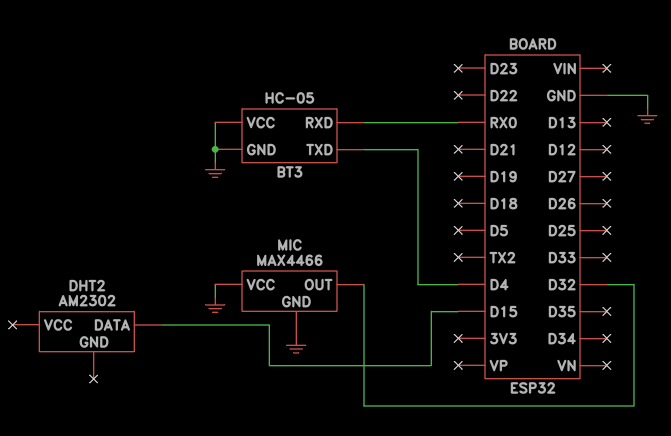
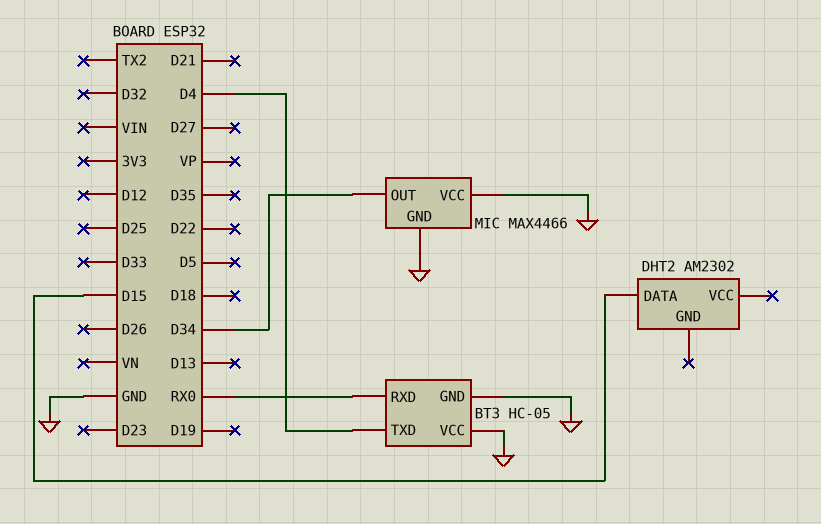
MIC pin OUT: D32 -> D34

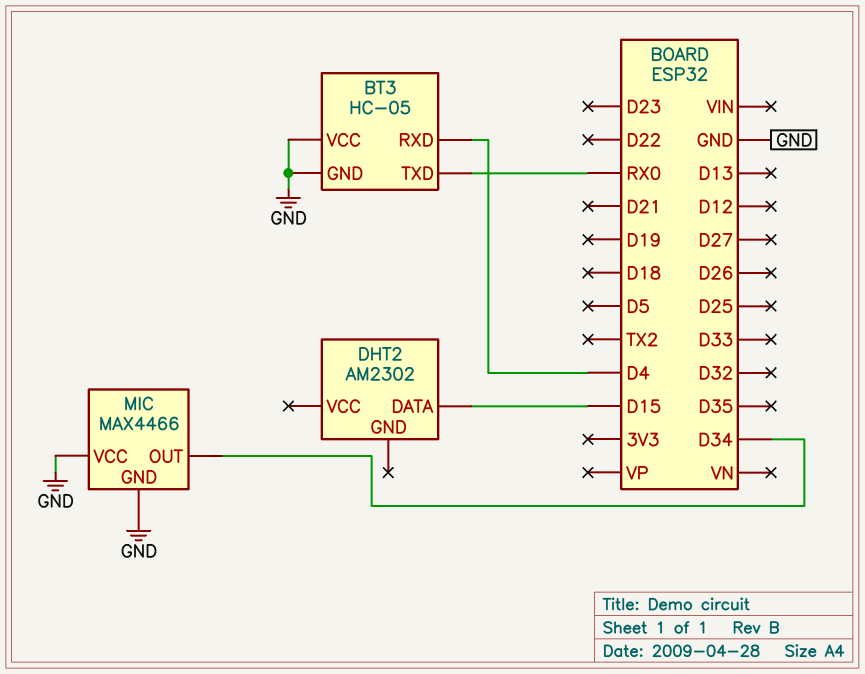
BT3 pin RXD: RX0 -> D4
BT3 pin TXD: D4 -> RX0

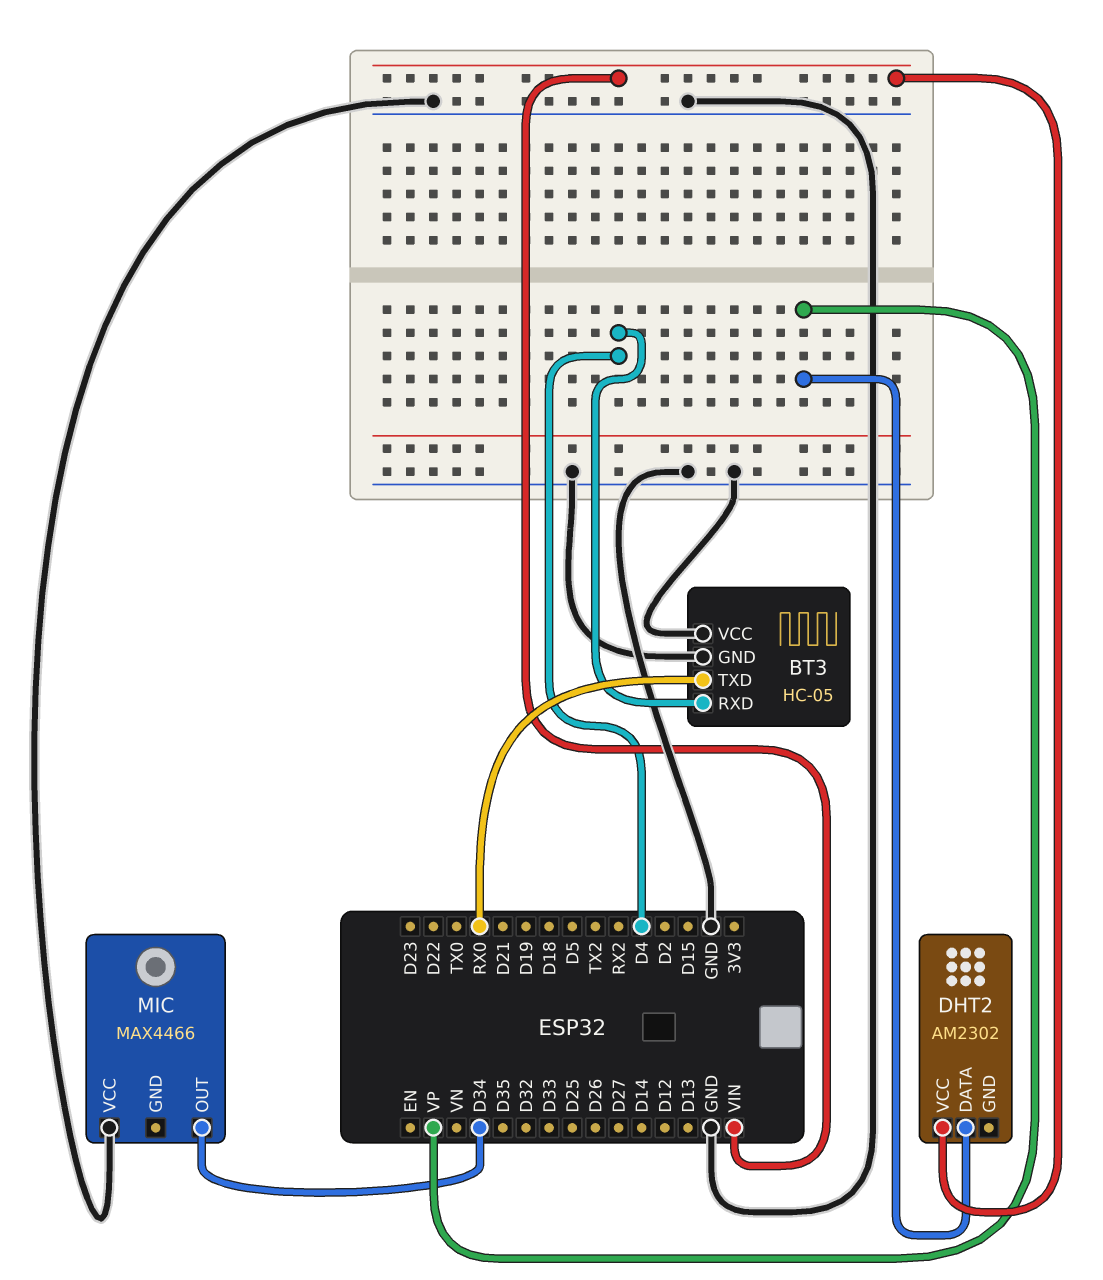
DHT2 pin DATA: D15 -> VP
DHT2 pin VCC: none -> VIN
MIC pin GND: GND -> none

